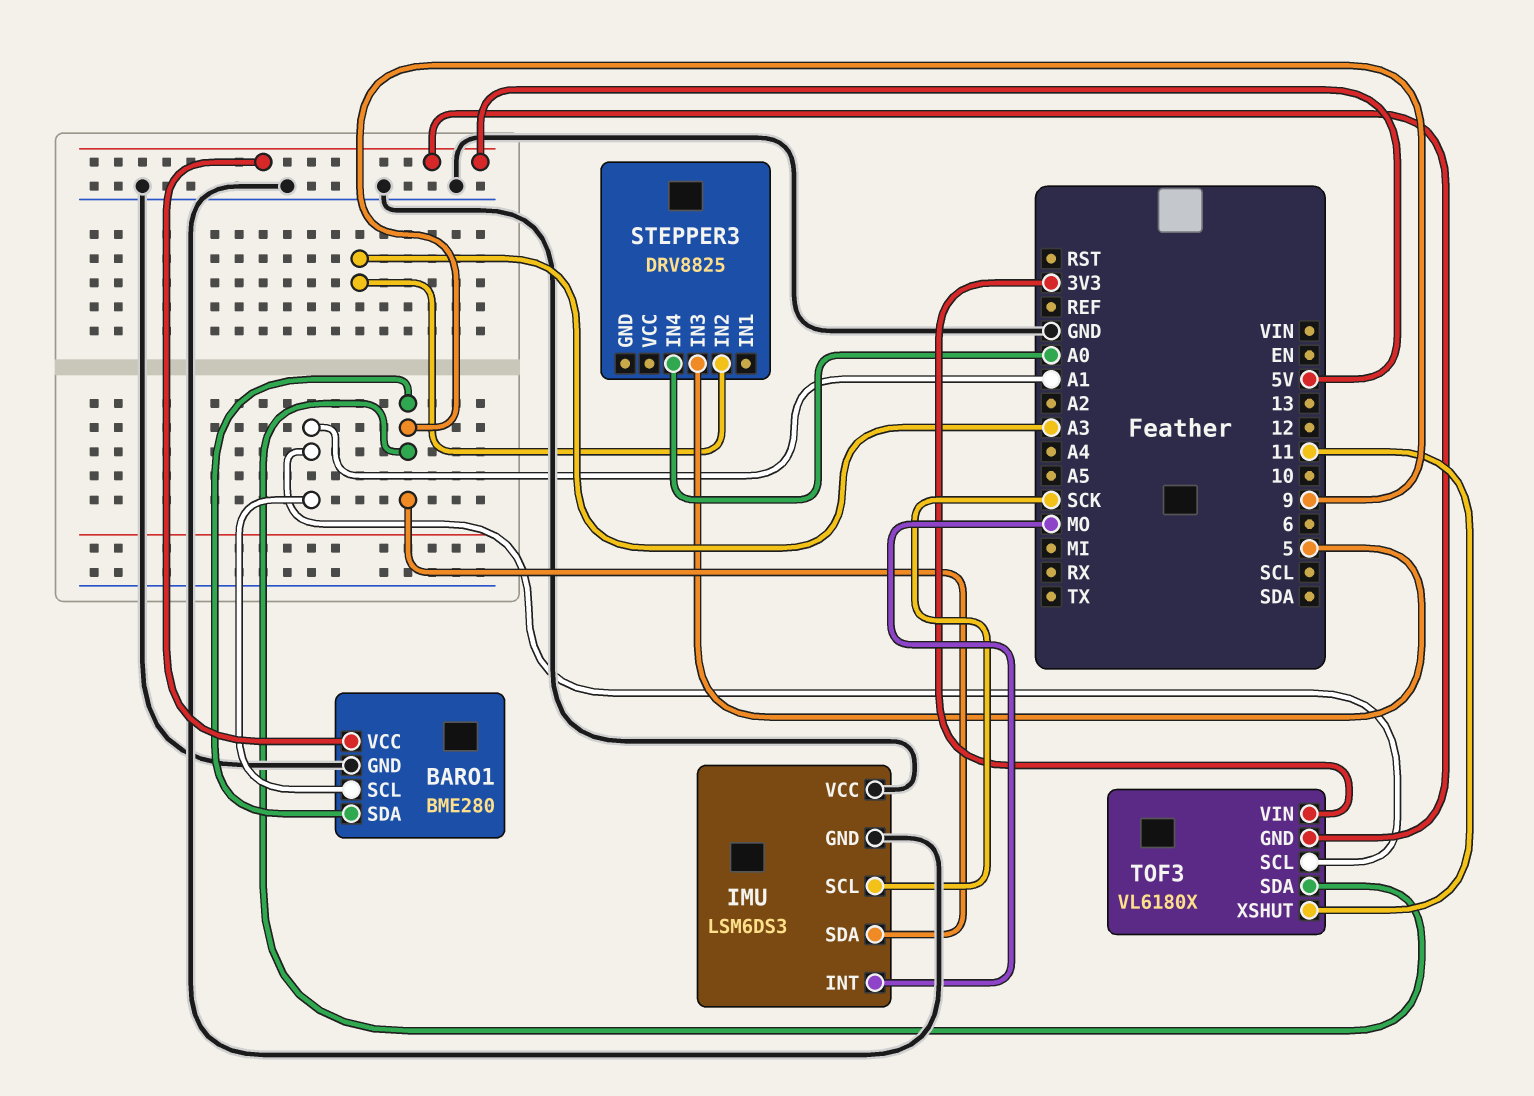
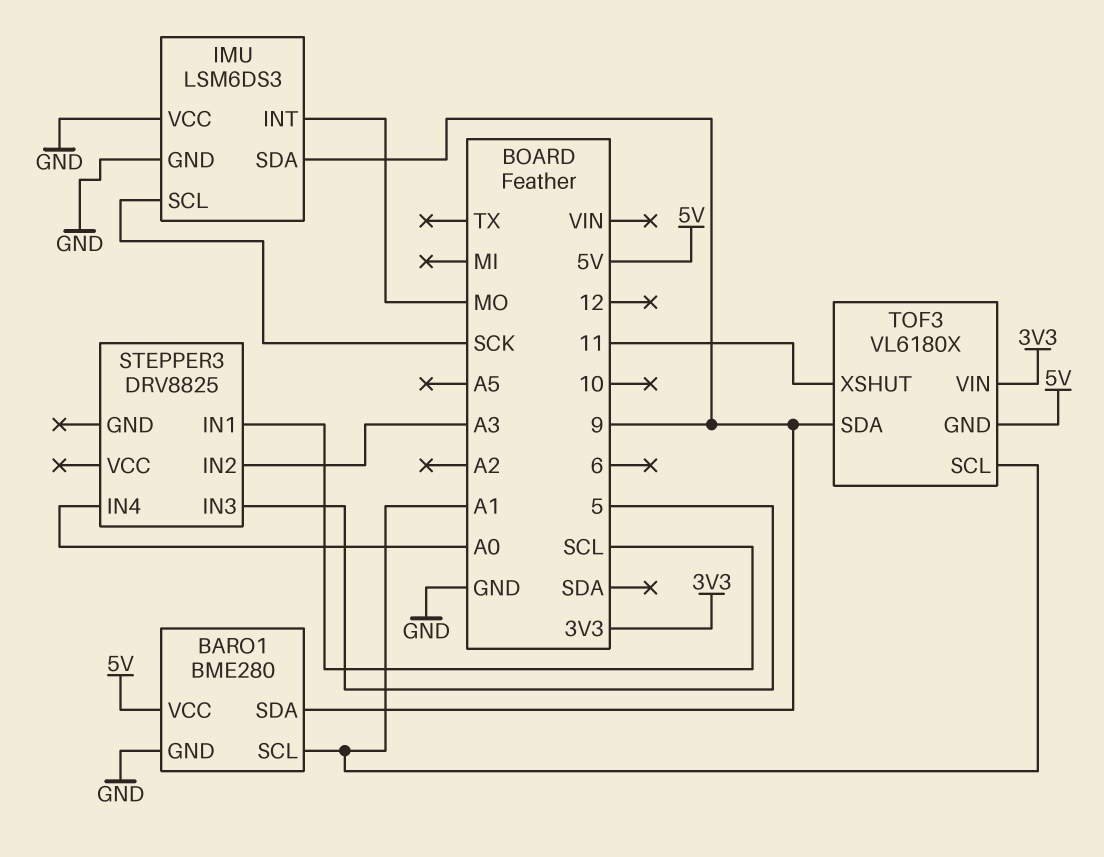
STEPPER3 pin IN1: none -> SCL

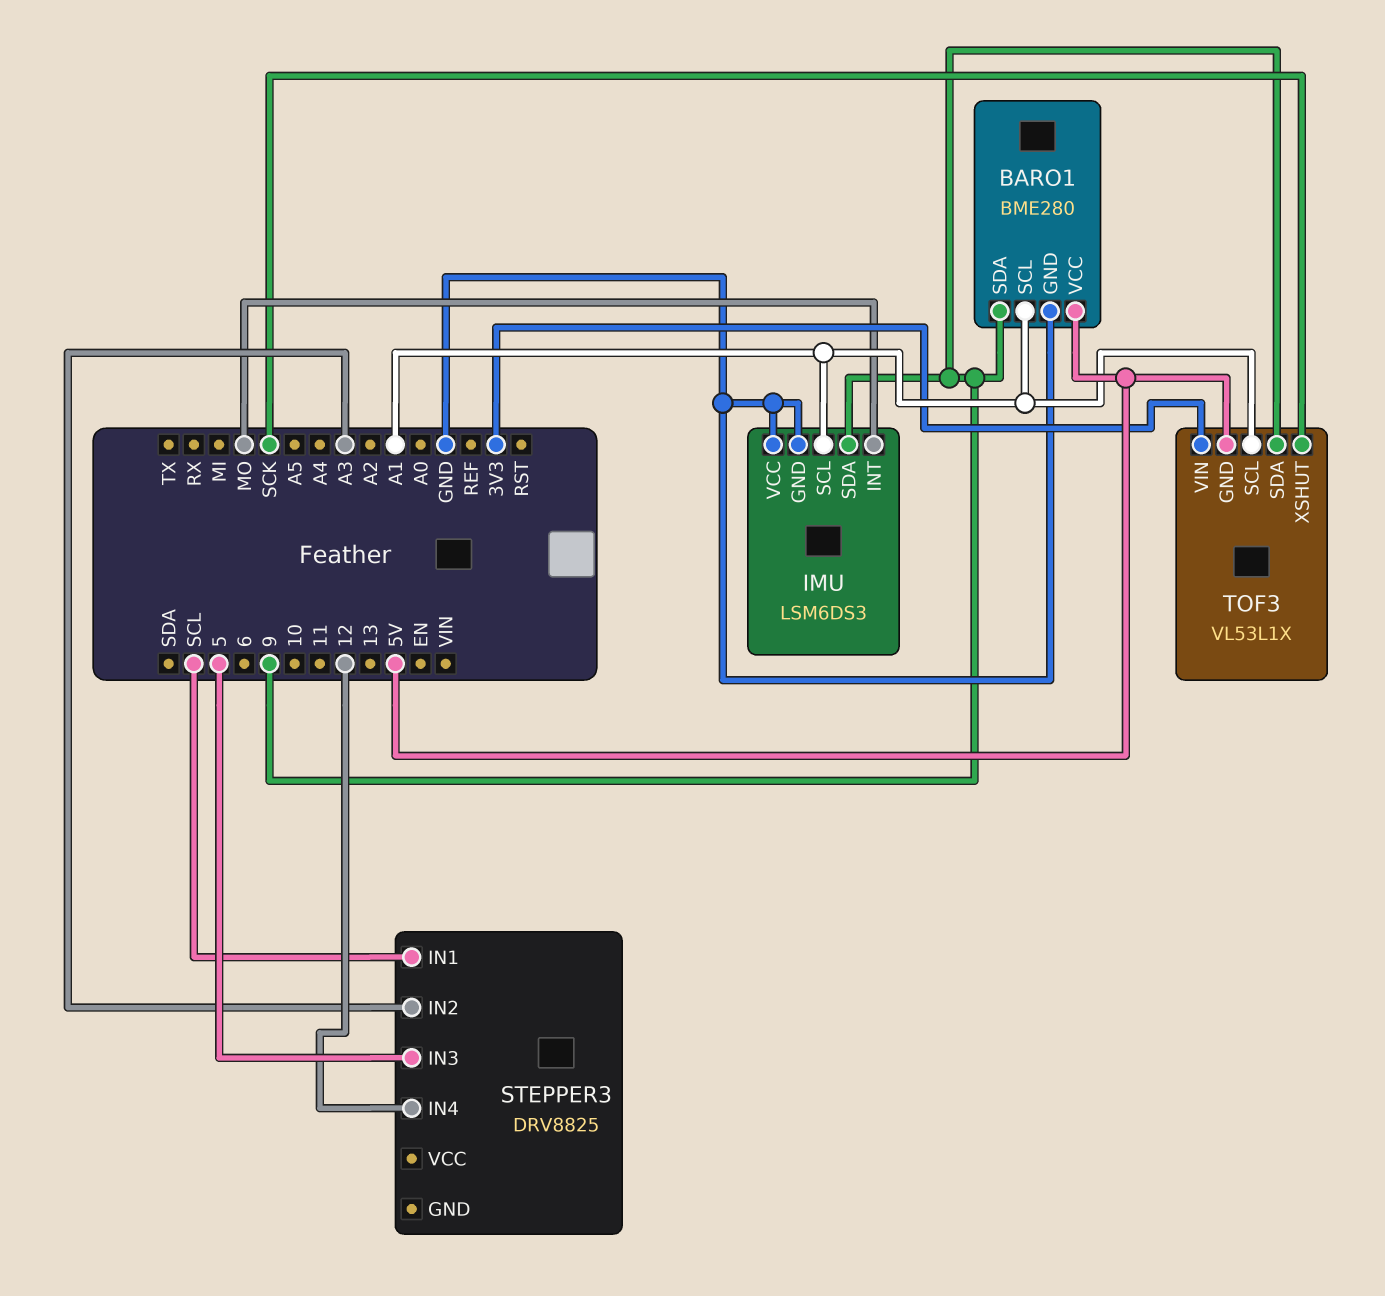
IMU pin SCL: SCK -> A1
STEPPER3 pin IN4: A0 -> 12
TOF3: VL6180X -> VL53L1X
TOF3 pin XSHUT: 11 -> SCK

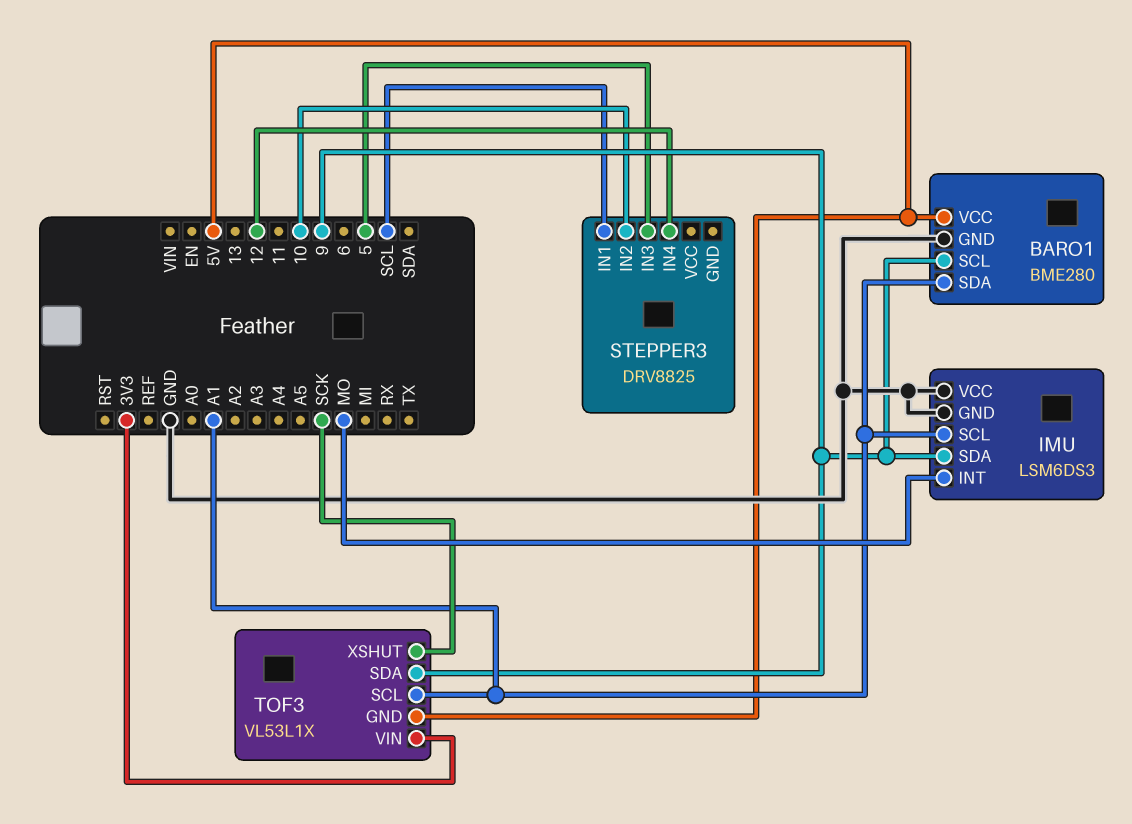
BARO1 pin SCL: A1 -> 9
BARO1 pin SDA: 9 -> A1
STEPPER3 pin IN2: A3 -> 10

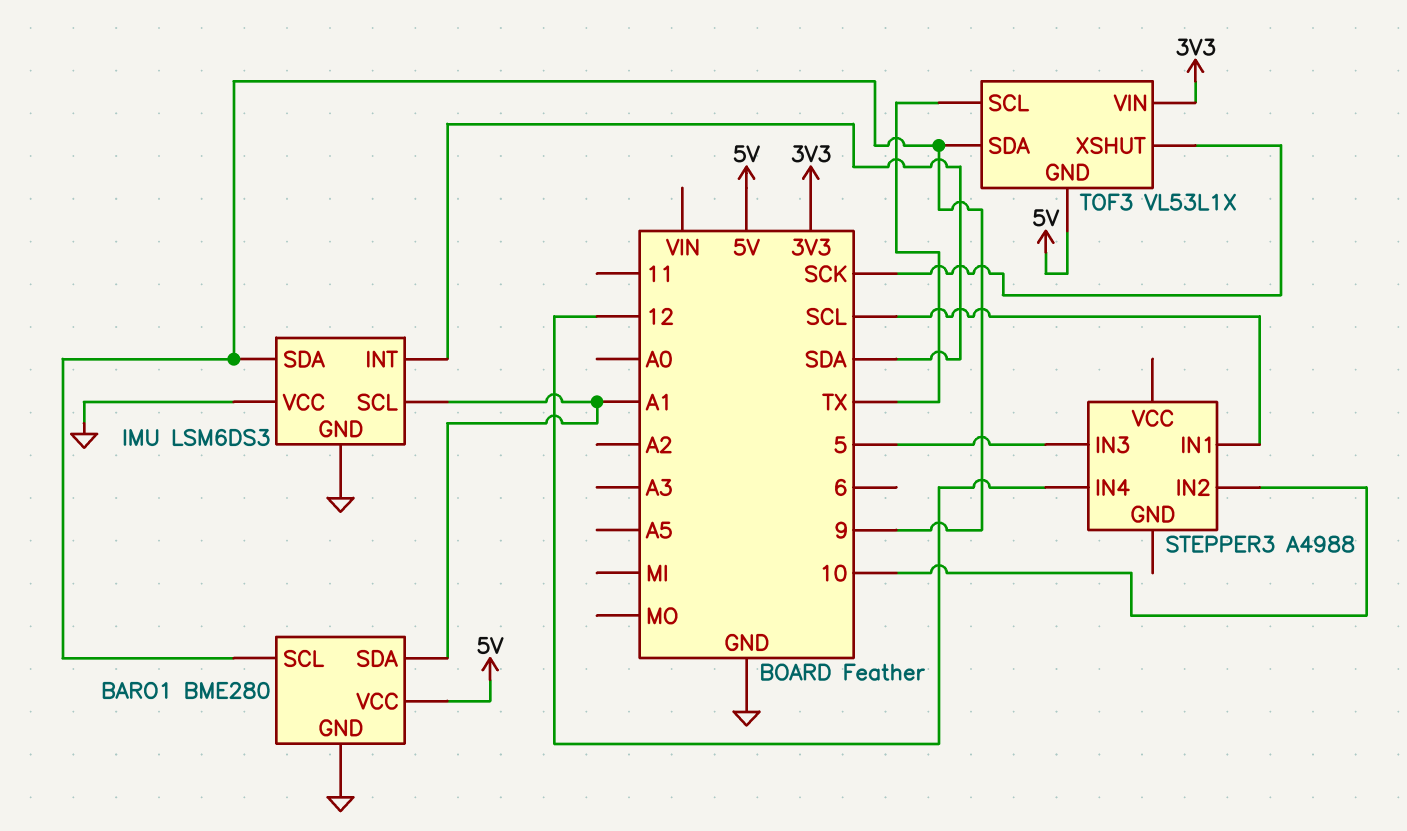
IMU pin INT: MO -> SDA
STEPPER3: DRV8825 -> A4988
TOF3 pin SCL: A1 -> TX

